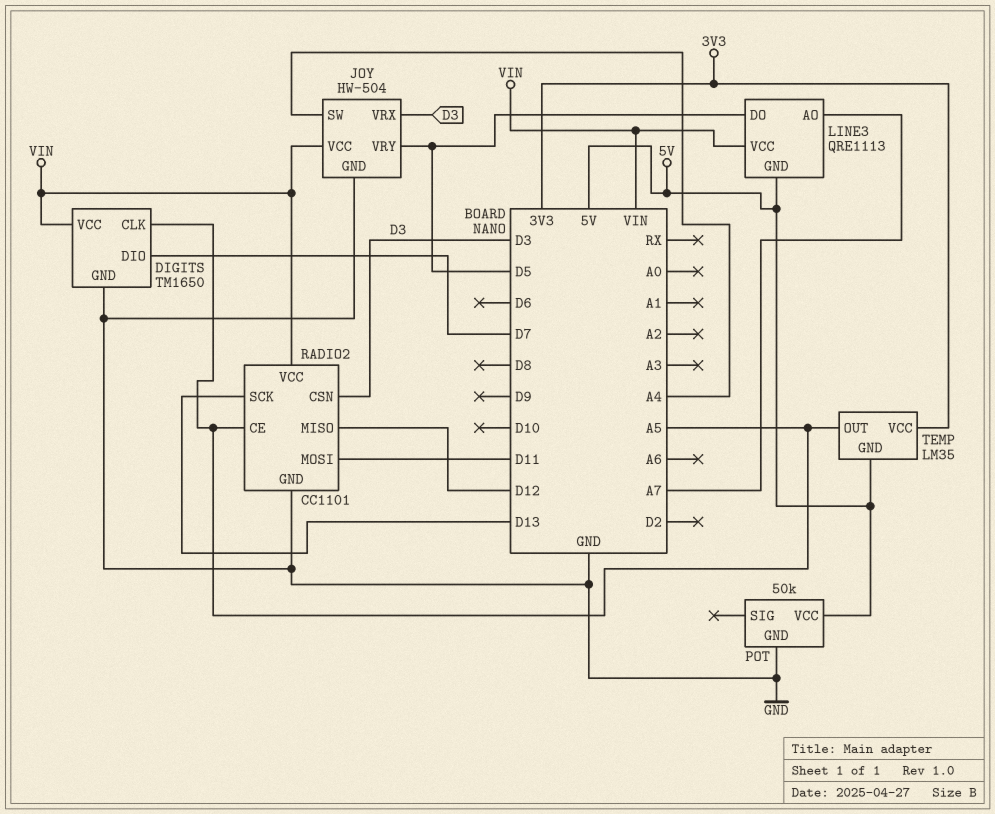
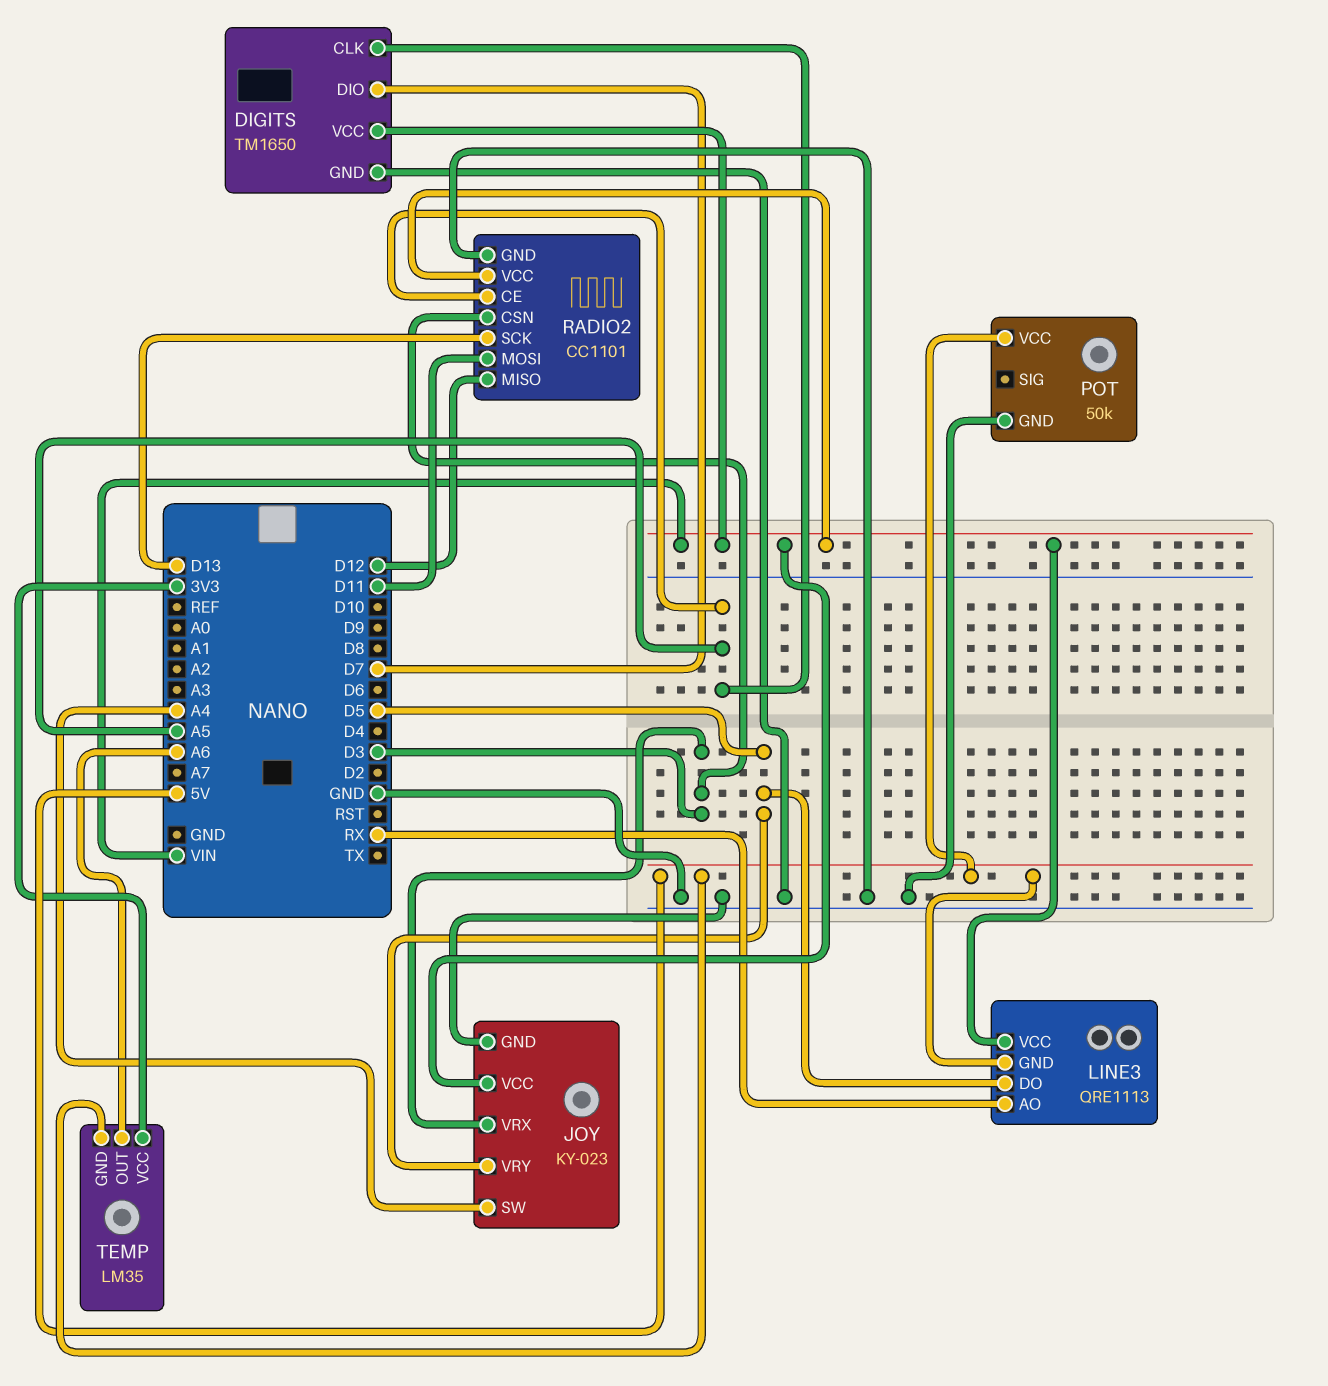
JOY: HW-504 -> KY-023
LINE3 pin AO: A7 -> RX
TEMP pin OUT: A5 -> A6

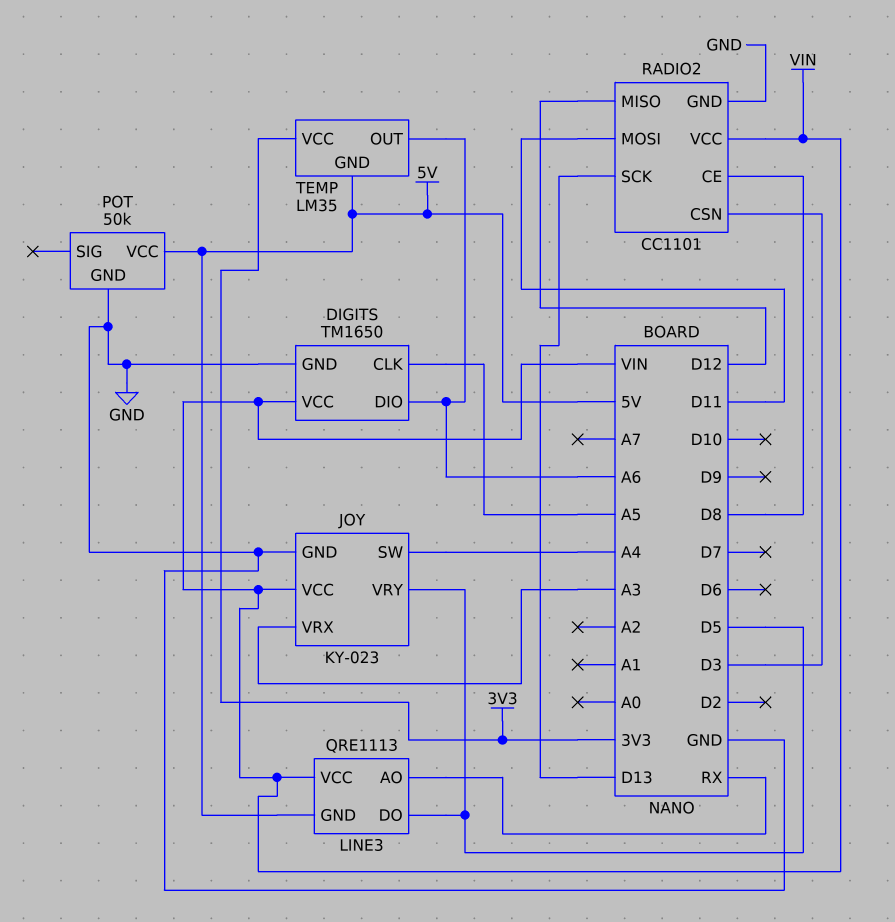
DIGITS pin DIO: D7 -> A6
JOY pin VRX: D3 -> A3
RADIO2 pin CE: A5 -> D8

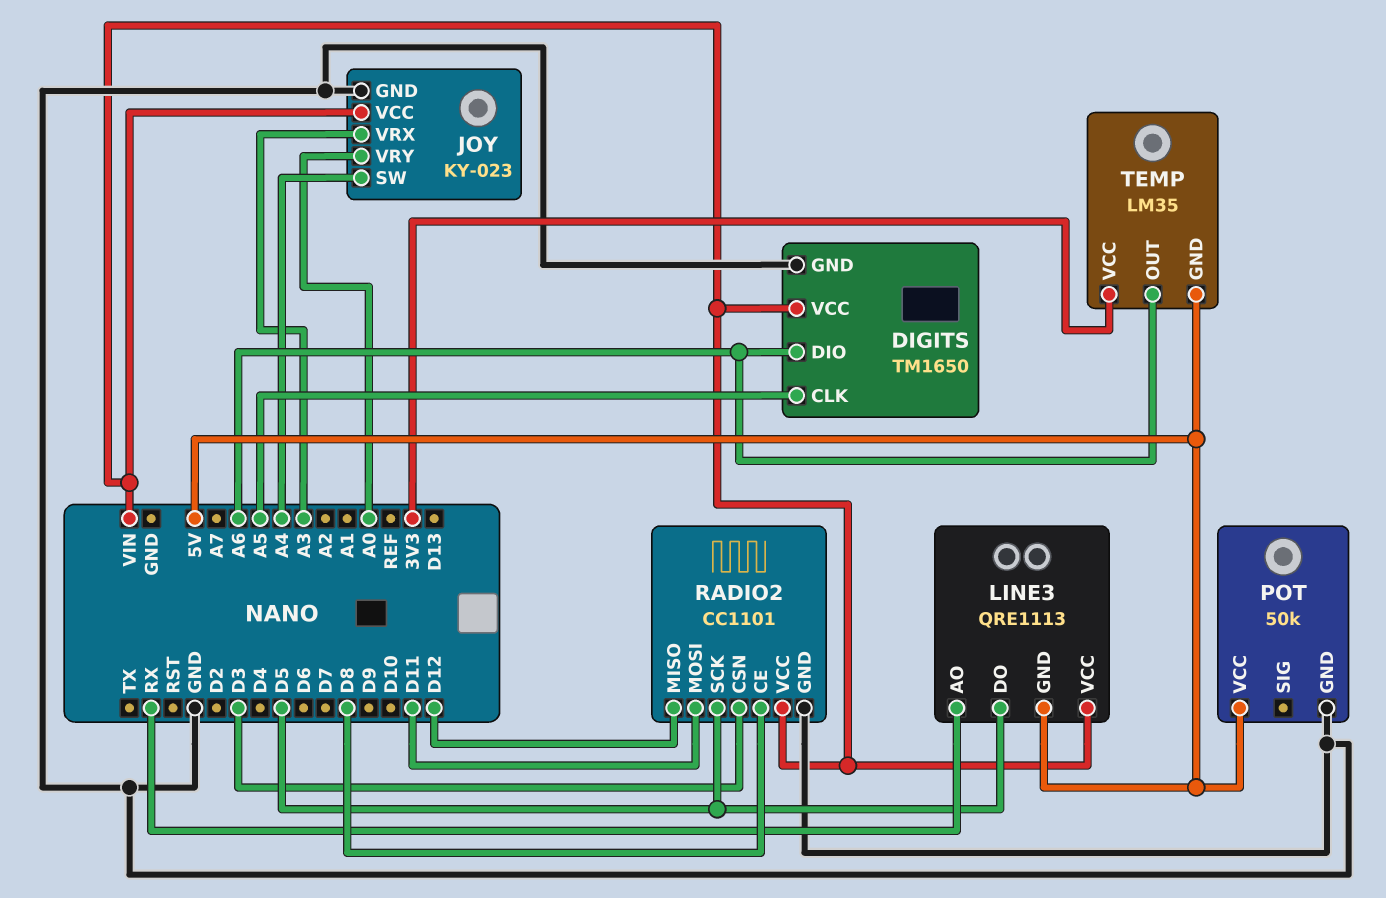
JOY pin VRY: D5 -> A0
RADIO2 pin SCK: D13 -> D5

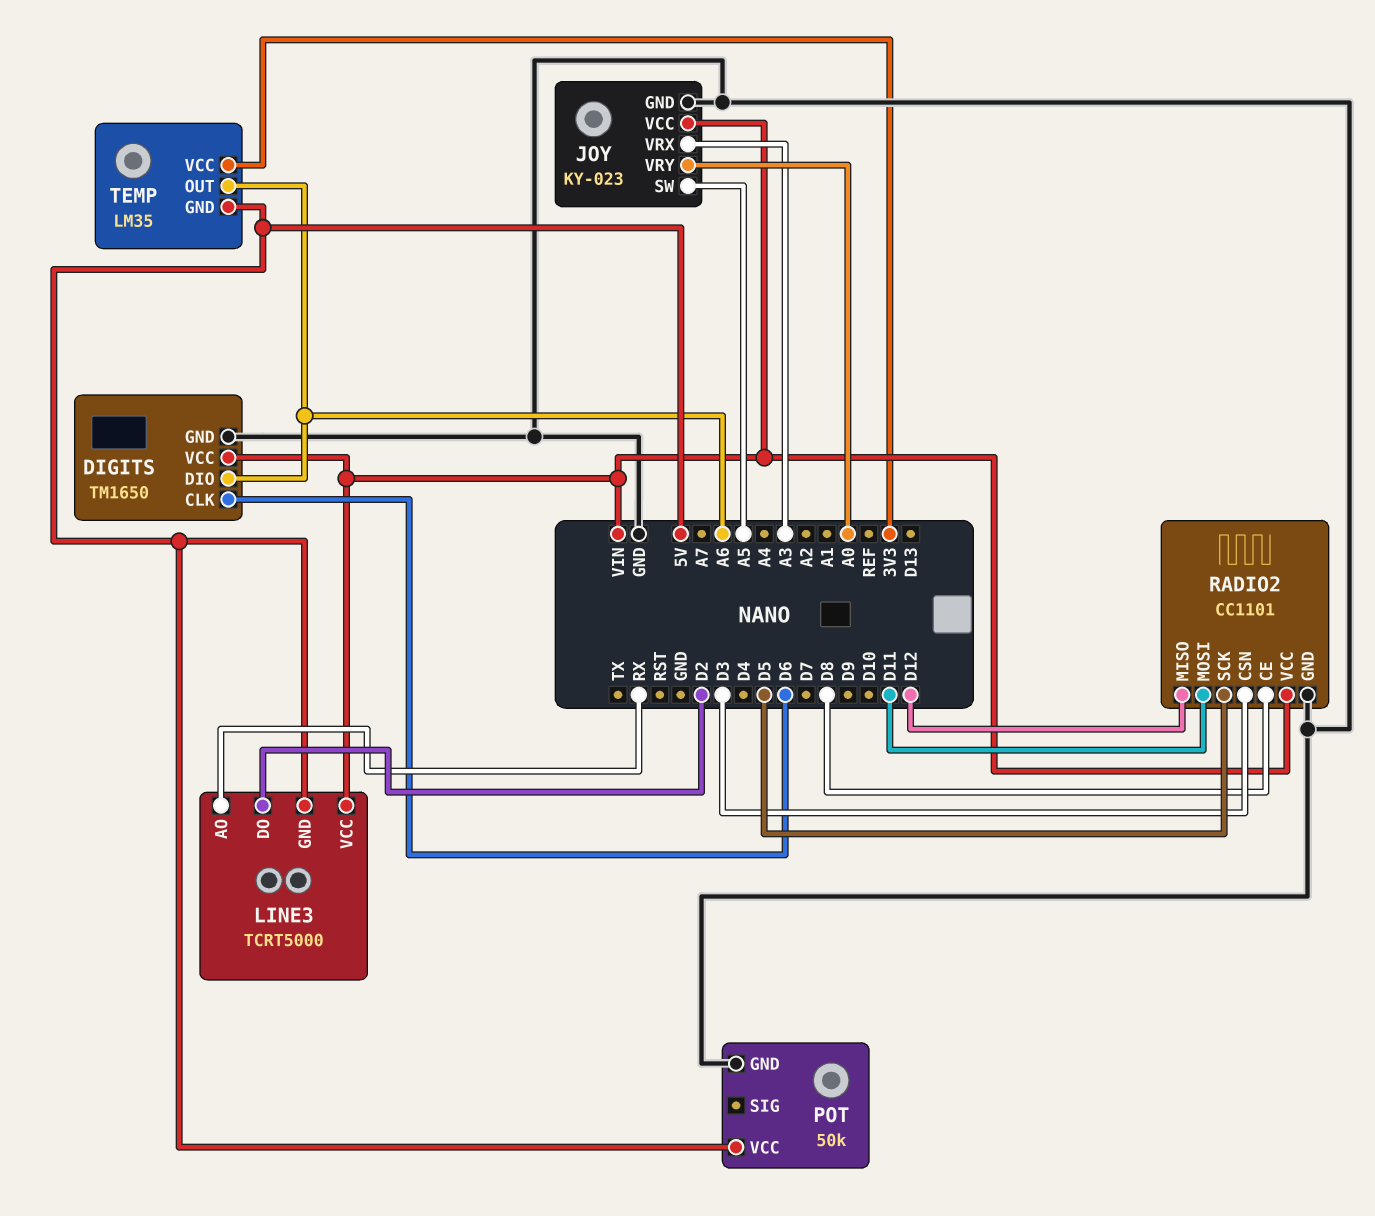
DIGITS pin CLK: A5 -> D6
JOY pin SW: A4 -> A5
LINE3: QRE1113 -> TCRT5000
LINE3 pin DO: D5 -> D2

